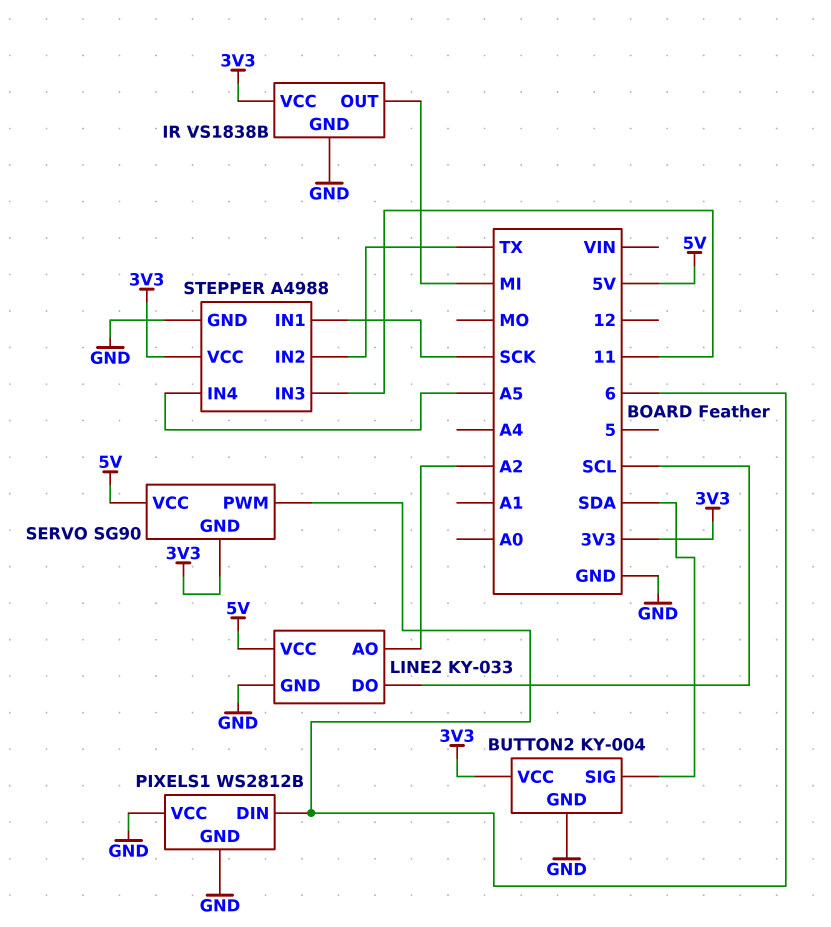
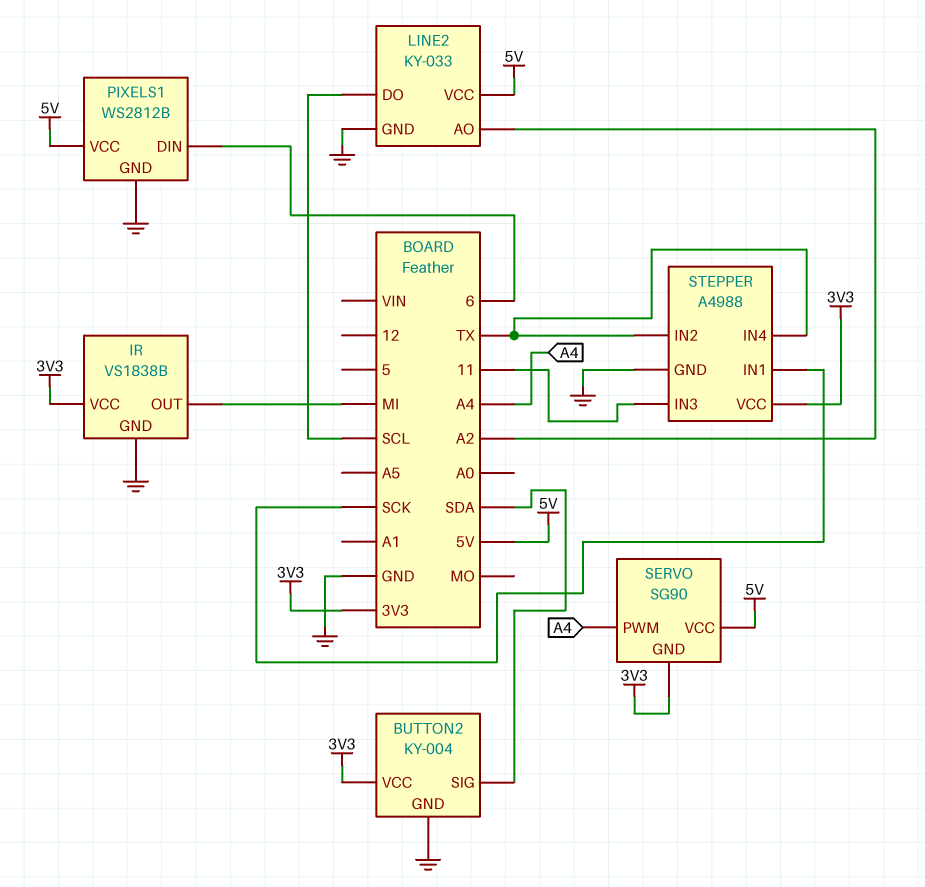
PIXELS1 pin VCC: GND -> 5V
SERVO pin PWM: 6 -> A4
STEPPER pin IN4: A5 -> TX

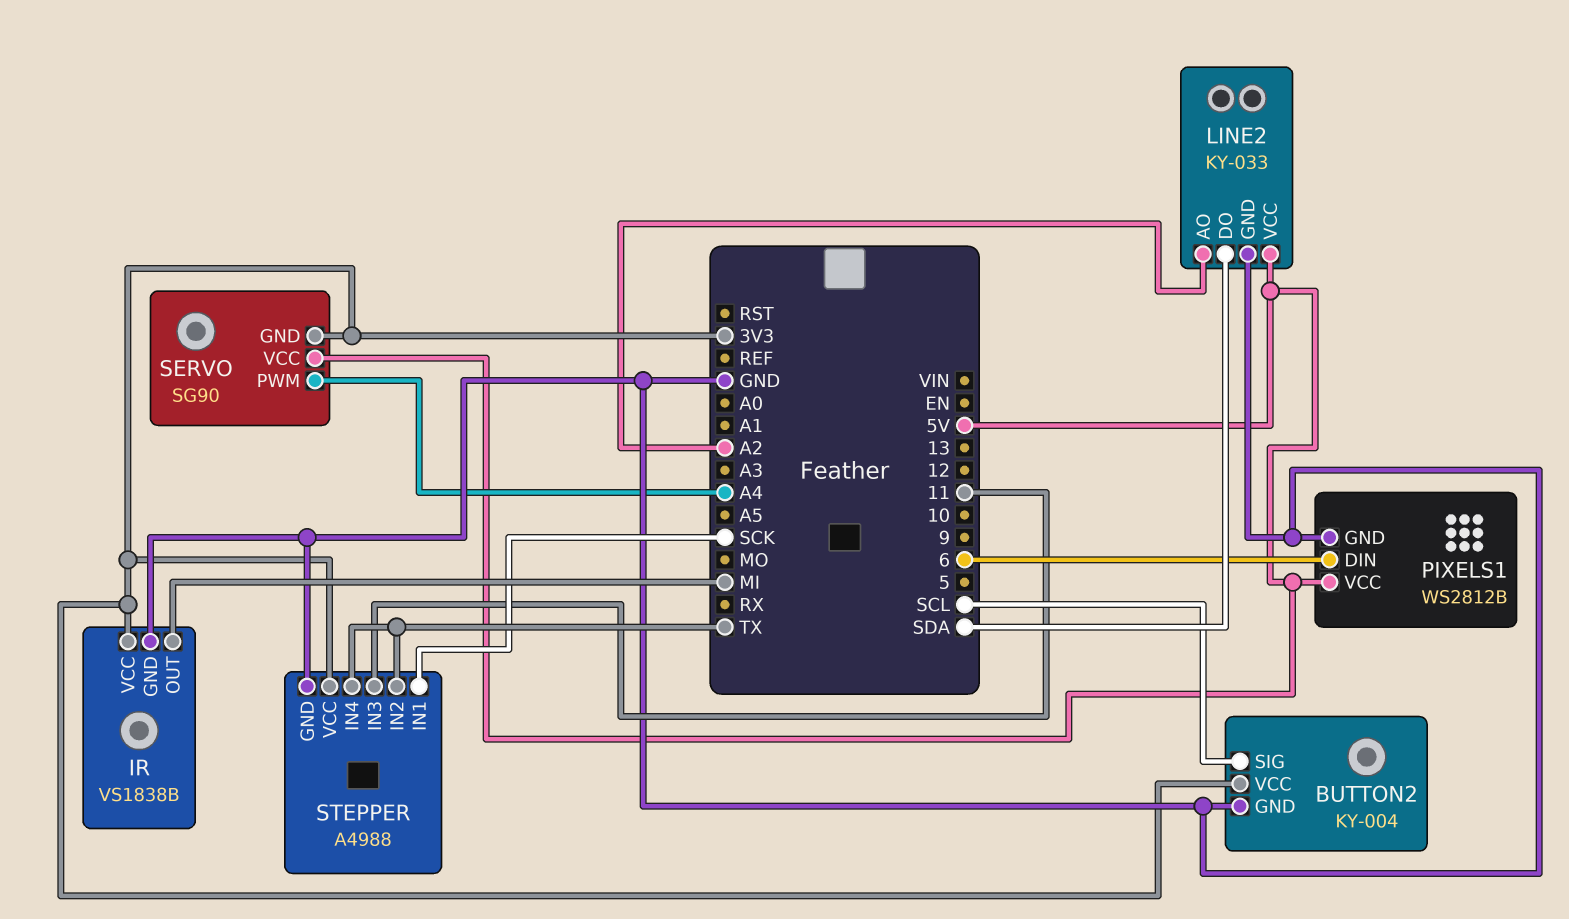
BUTTON2 pin SIG: SDA -> SCL
LINE2 pin DO: SCL -> SDA

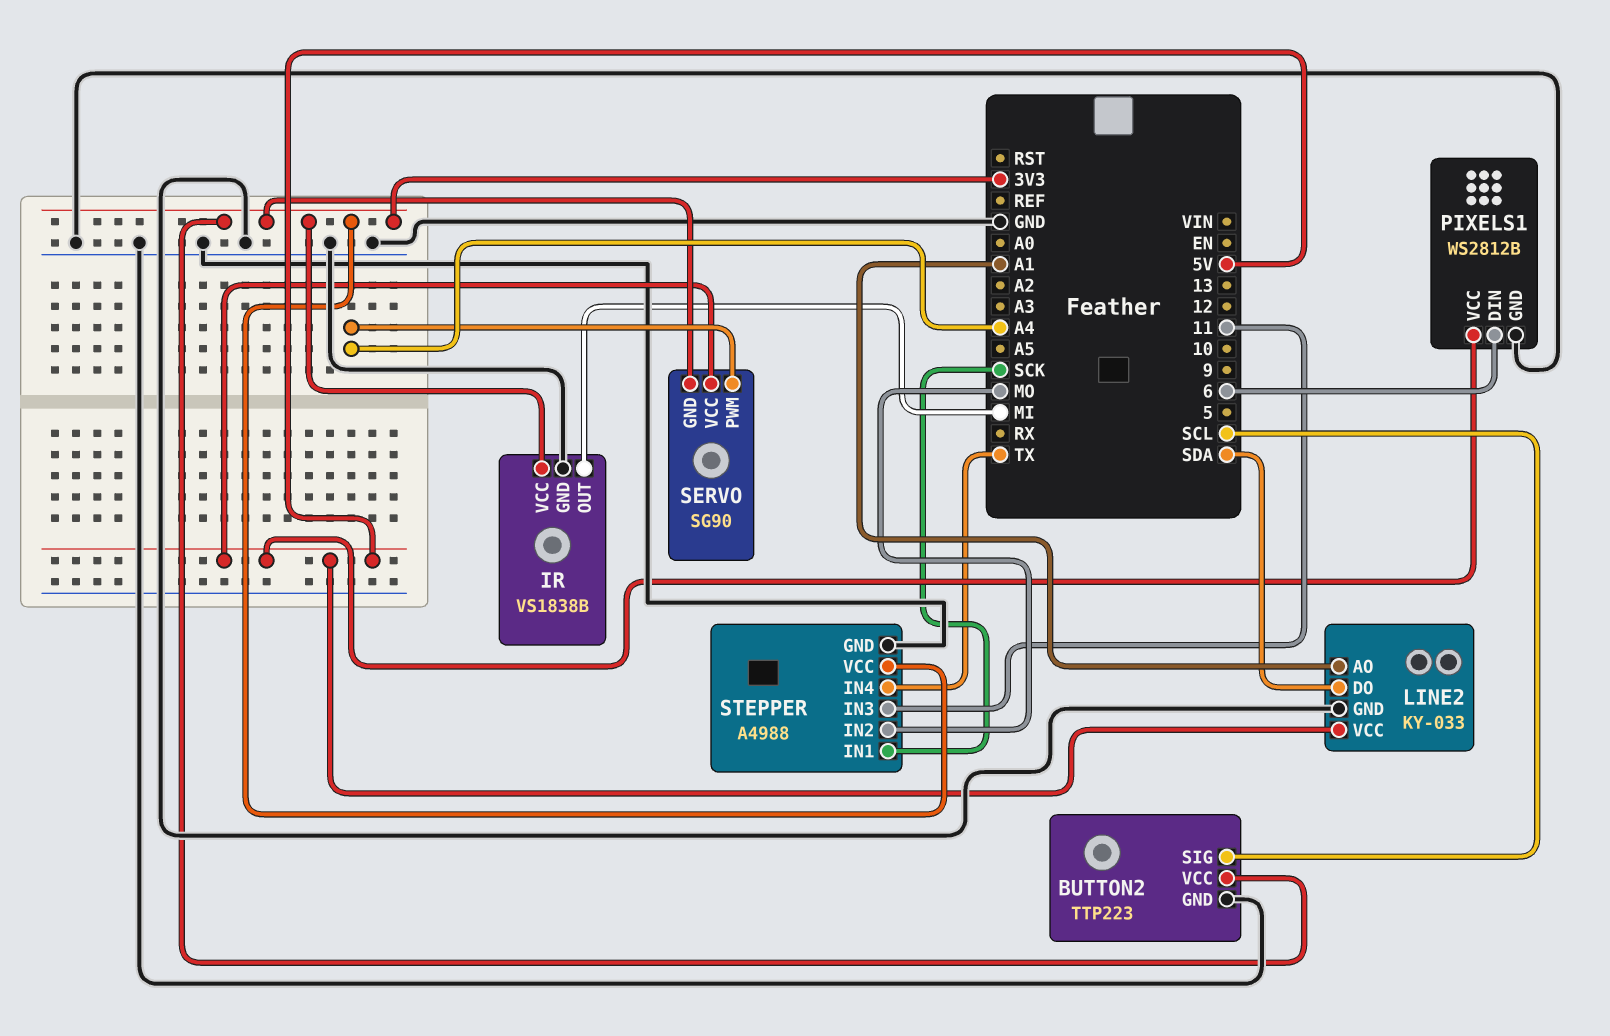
BUTTON2: KY-004 -> TTP223
LINE2 pin AO: A2 -> A1
STEPPER pin IN2: TX -> MO

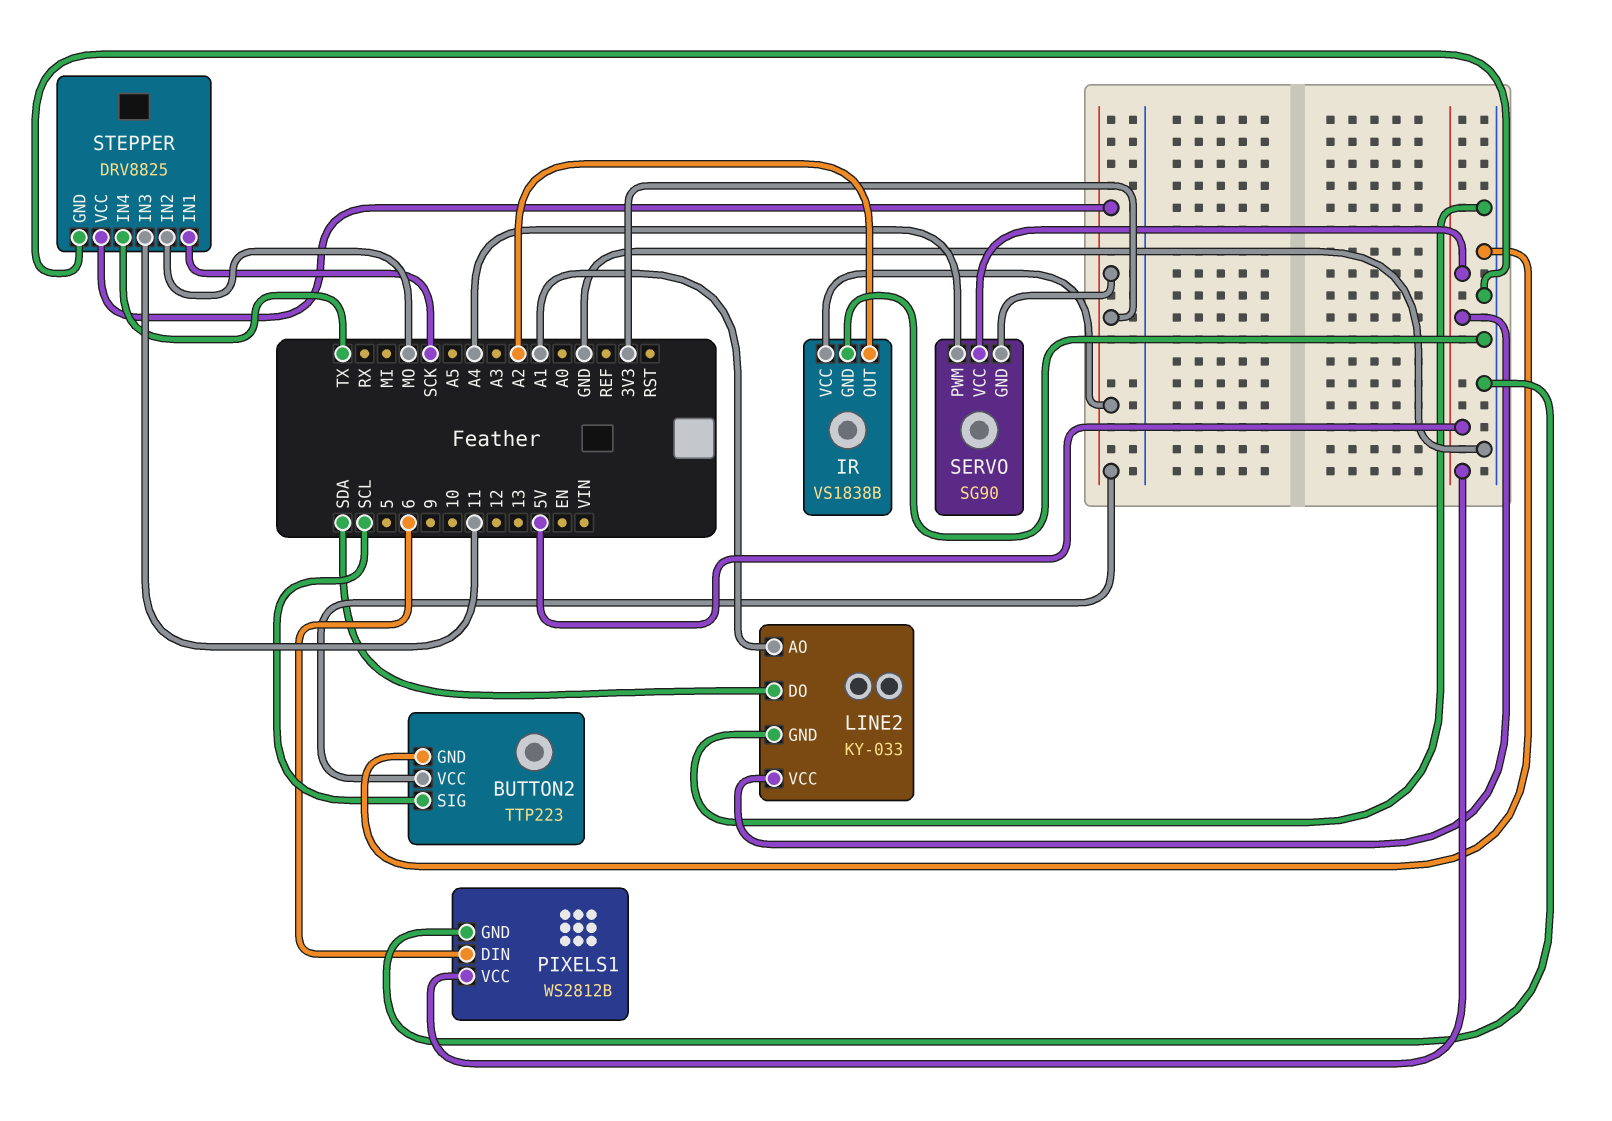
IR pin OUT: MI -> A2
STEPPER: A4988 -> DRV8825

